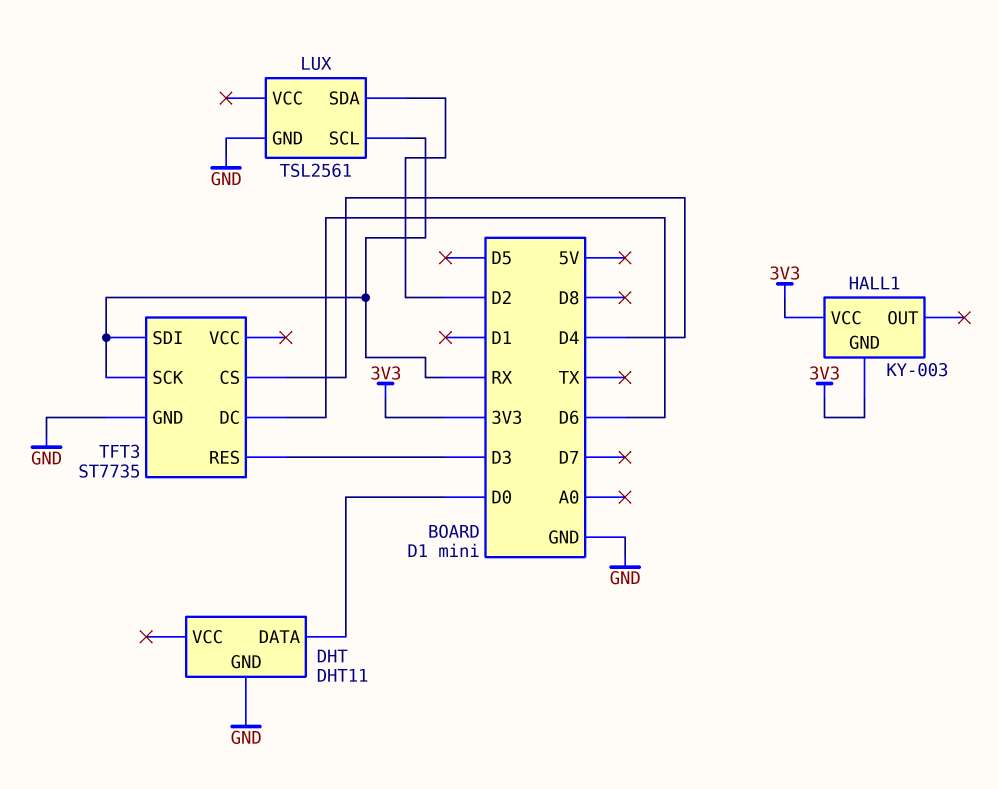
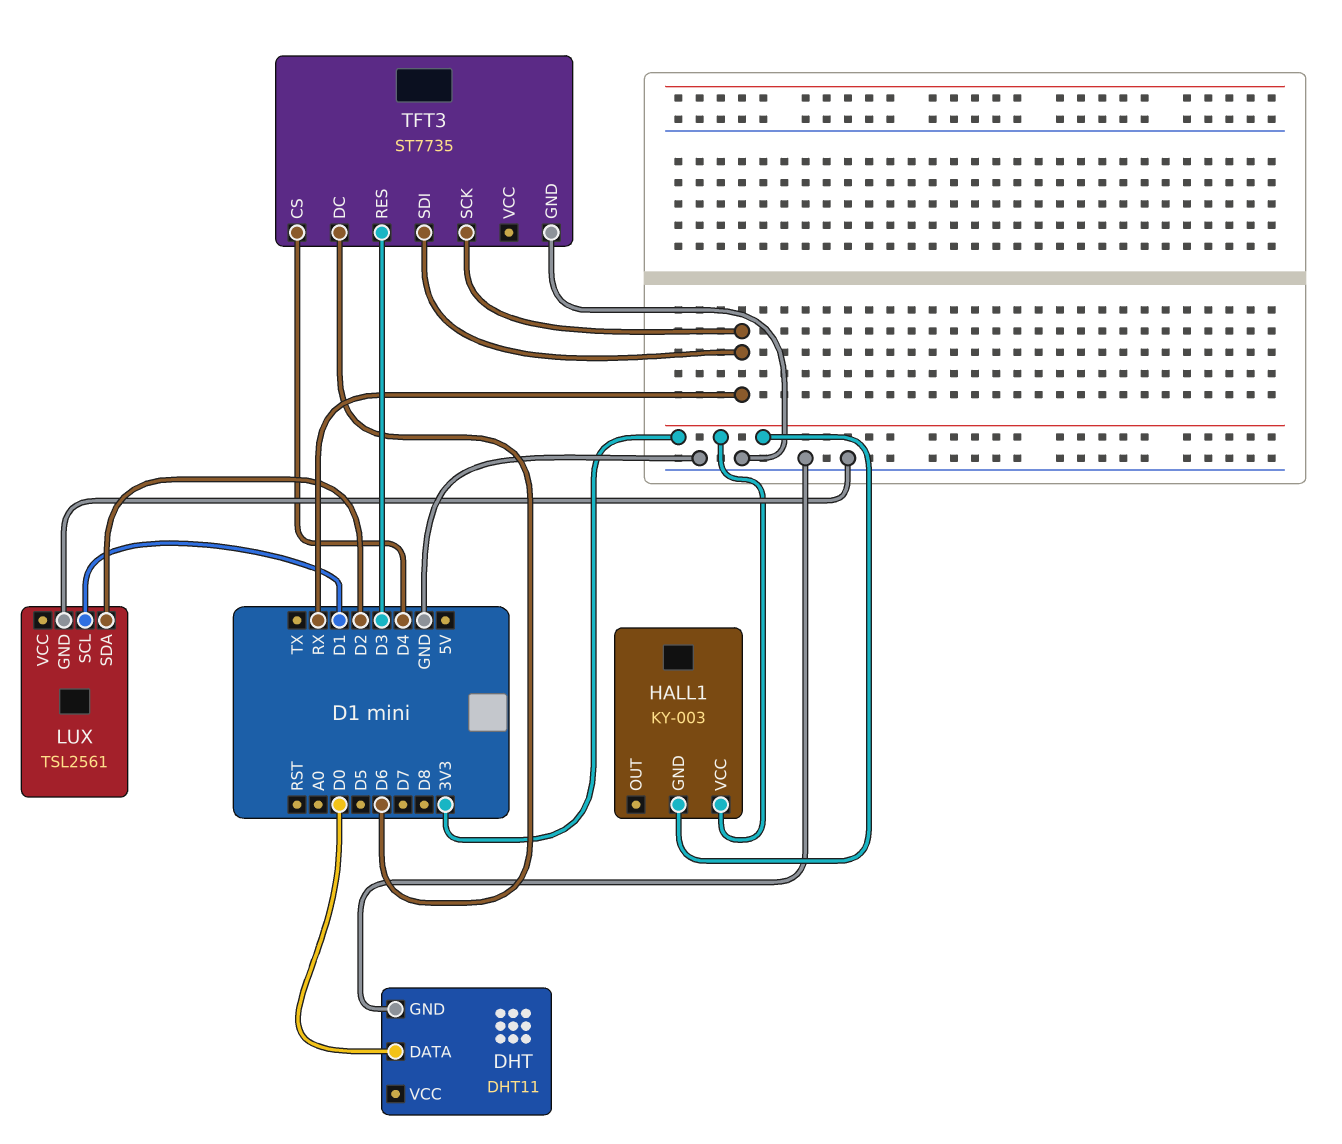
LUX pin SCL: RX -> D1

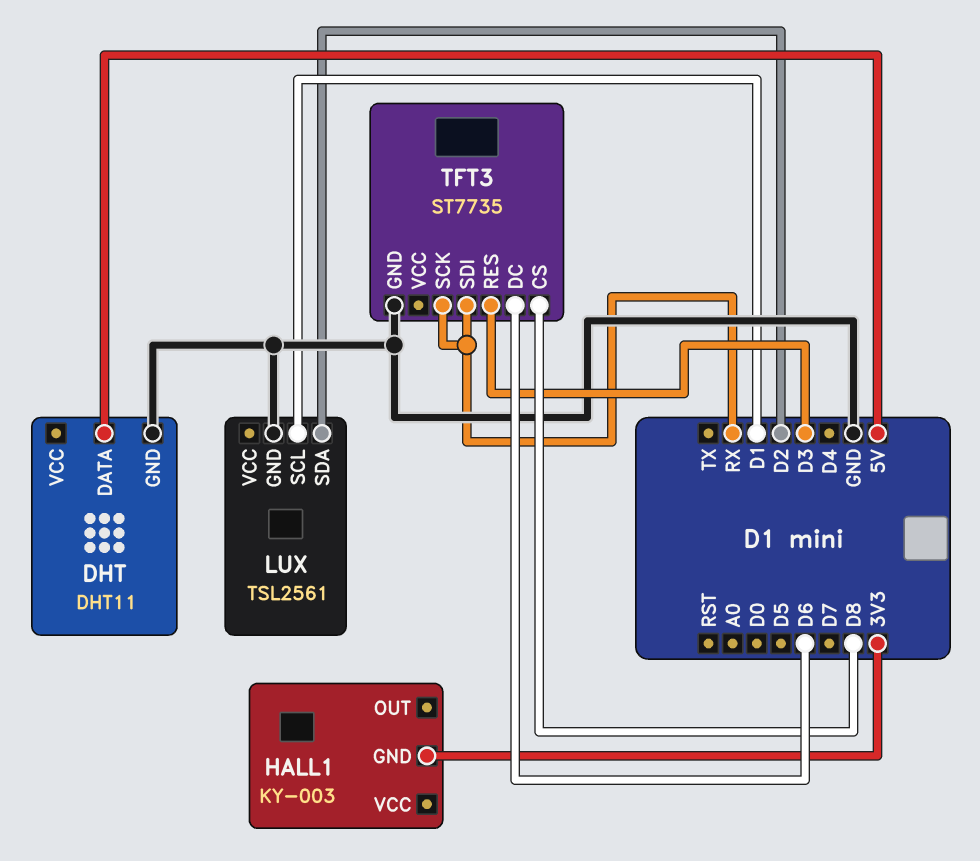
DHT pin DATA: D0 -> 5V
HALL1 pin VCC: 3V3 -> none
TFT3 pin CS: D4 -> D8

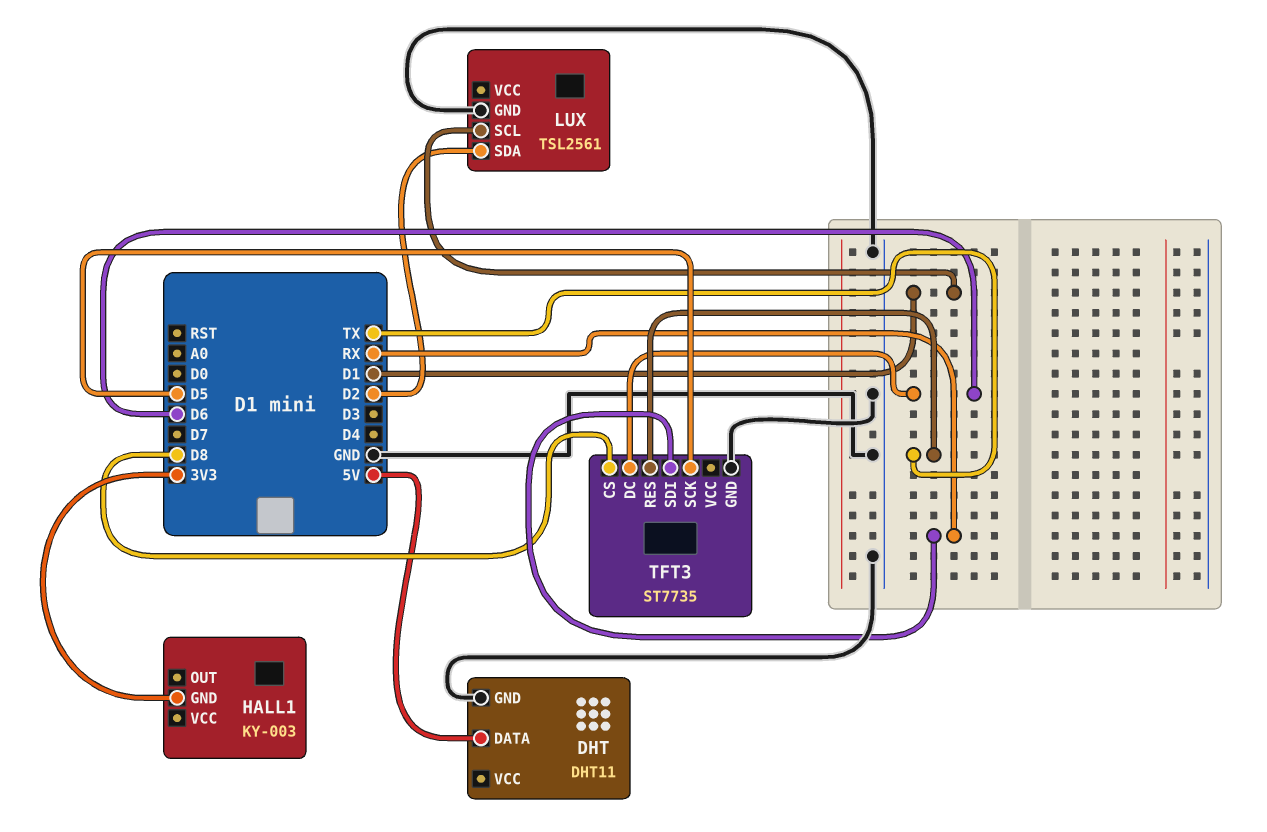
TFT3 pin RES: D3 -> TX
TFT3 pin SCK: RX -> D5

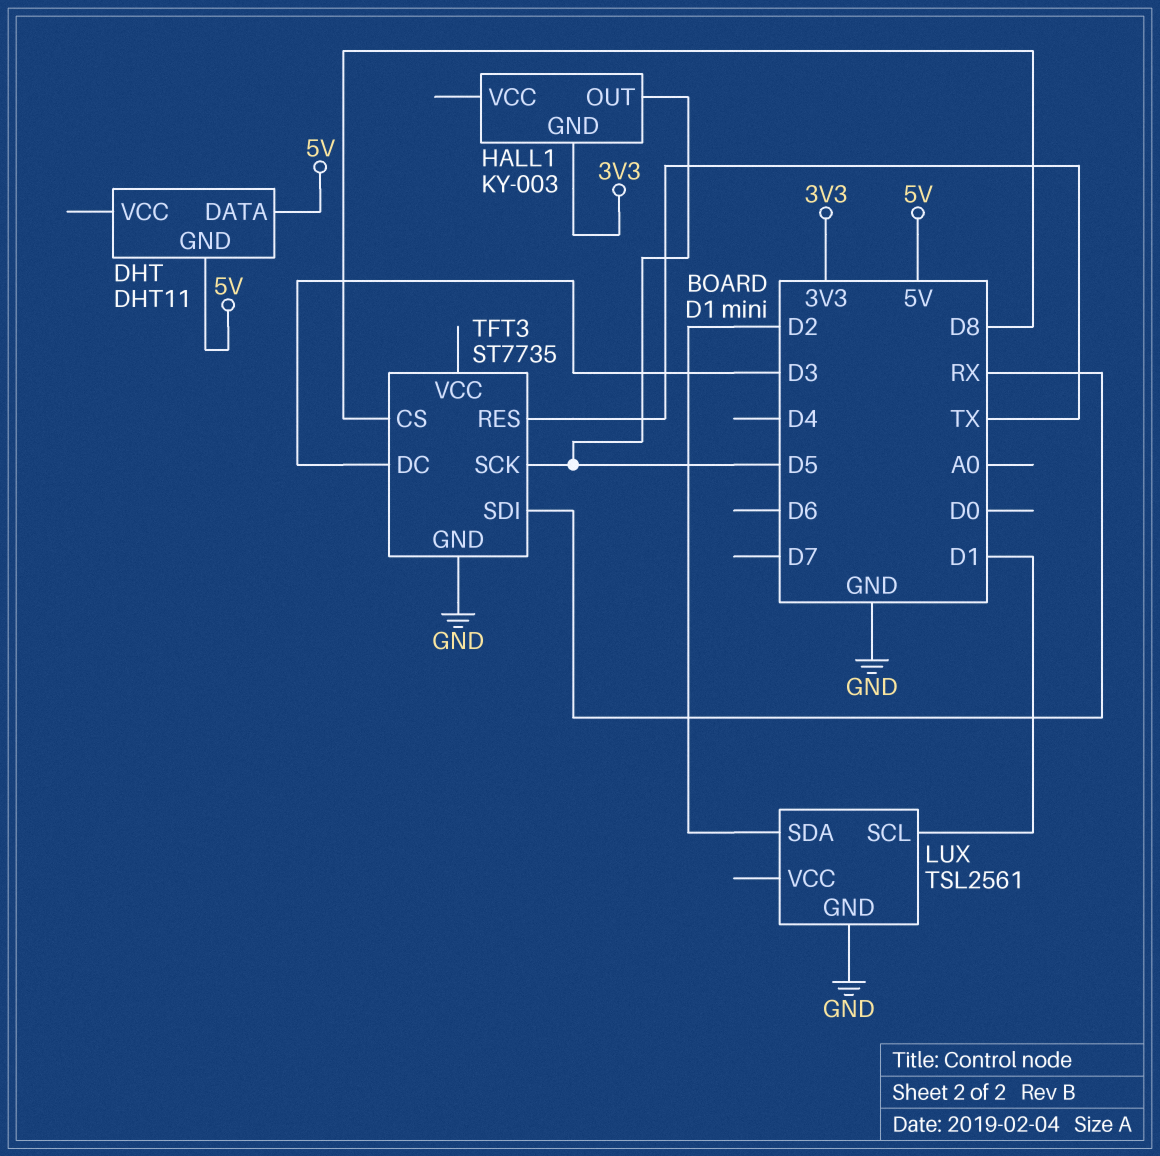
DHT pin GND: GND -> 5V
HALL1 pin OUT: none -> D5
TFT3 pin DC: D6 -> D3

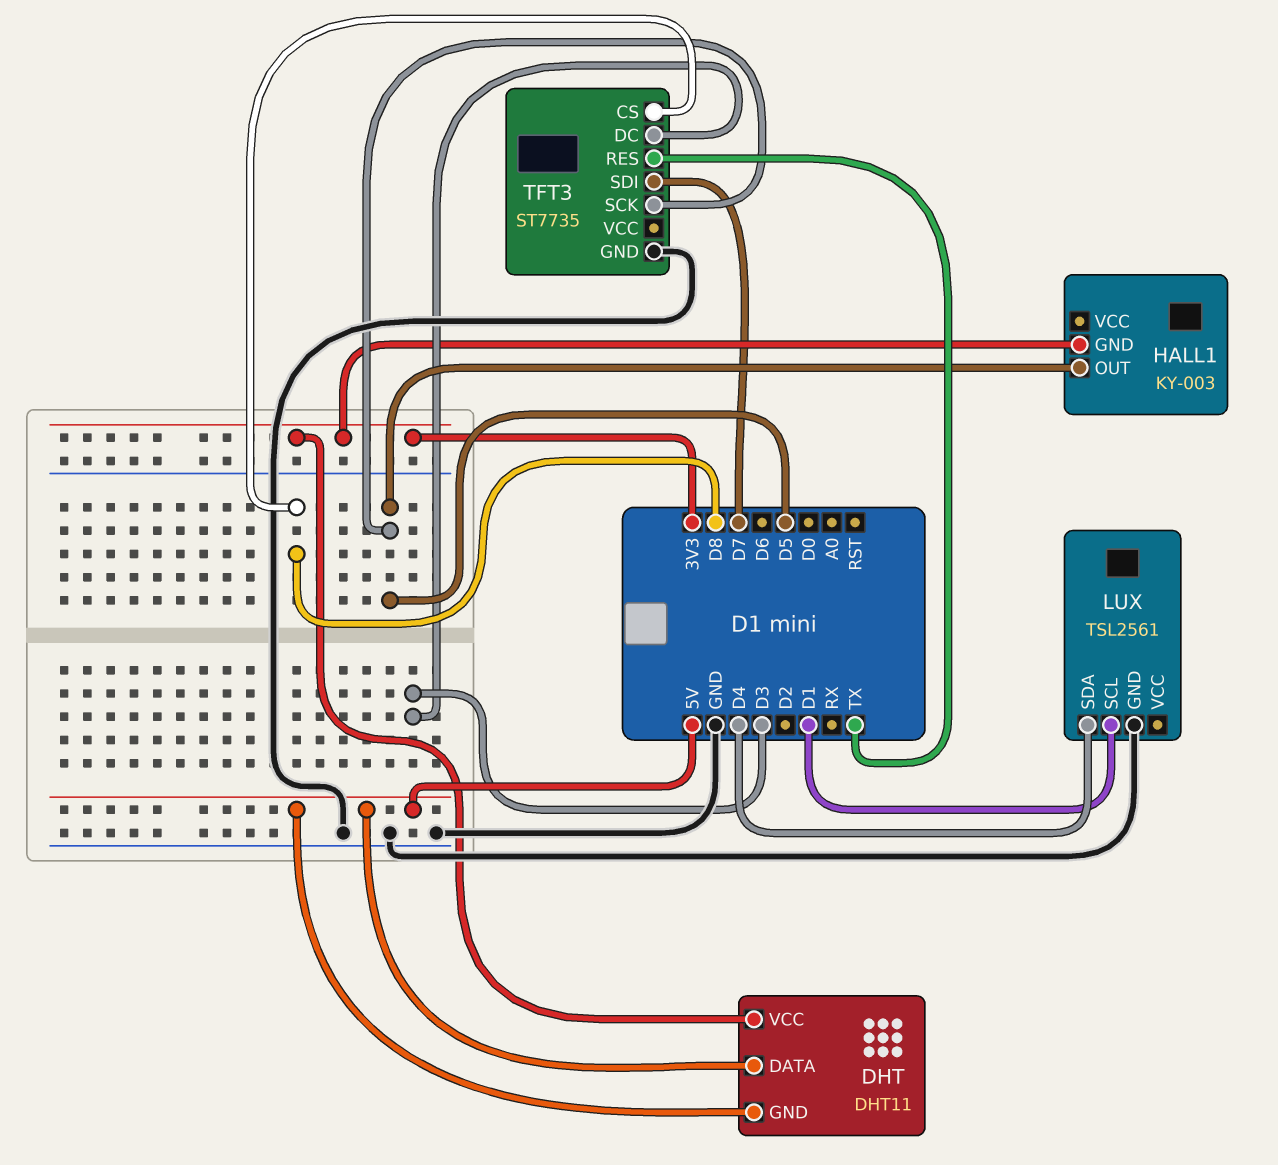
DHT pin VCC: none -> 3V3
LUX pin SDA: D2 -> D4
TFT3 pin SDI: RX -> D7

